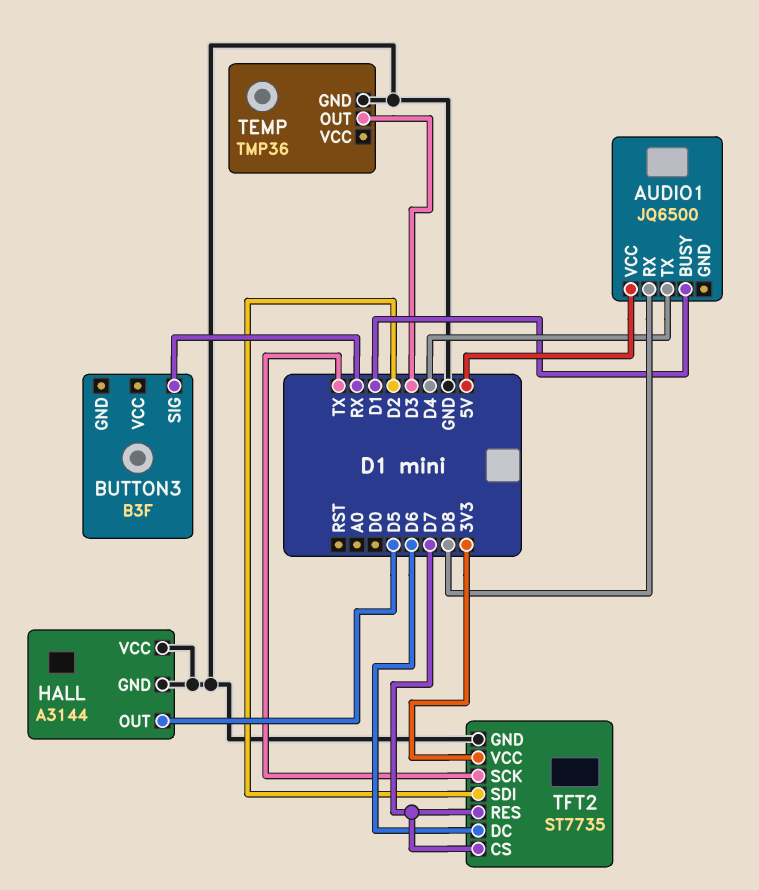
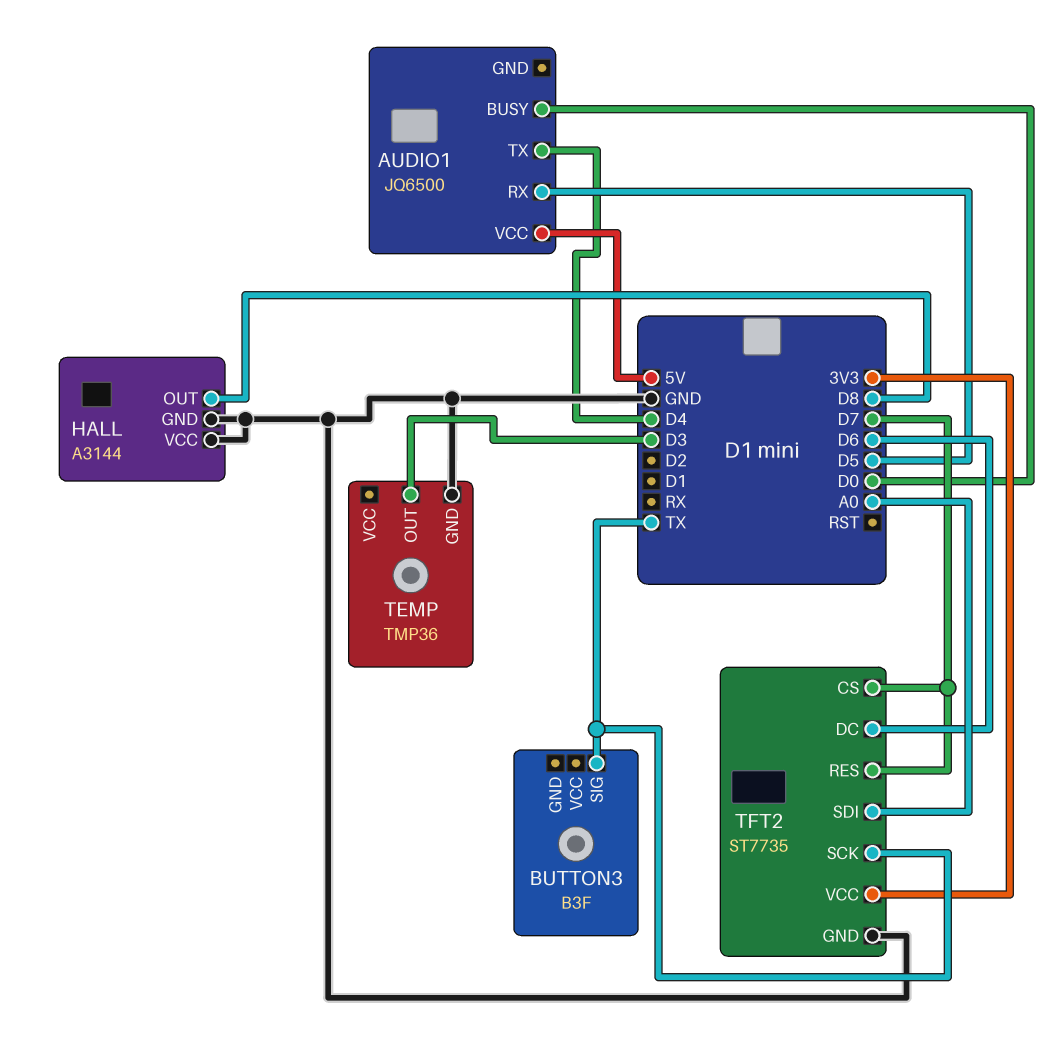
AUDIO1 pin BUSY: D1 -> D0
AUDIO1 pin RX: D8 -> D5
BUTTON3 pin SIG: RX -> TX
HALL pin OUT: D5 -> D8
TFT2 pin SDI: D2 -> A0

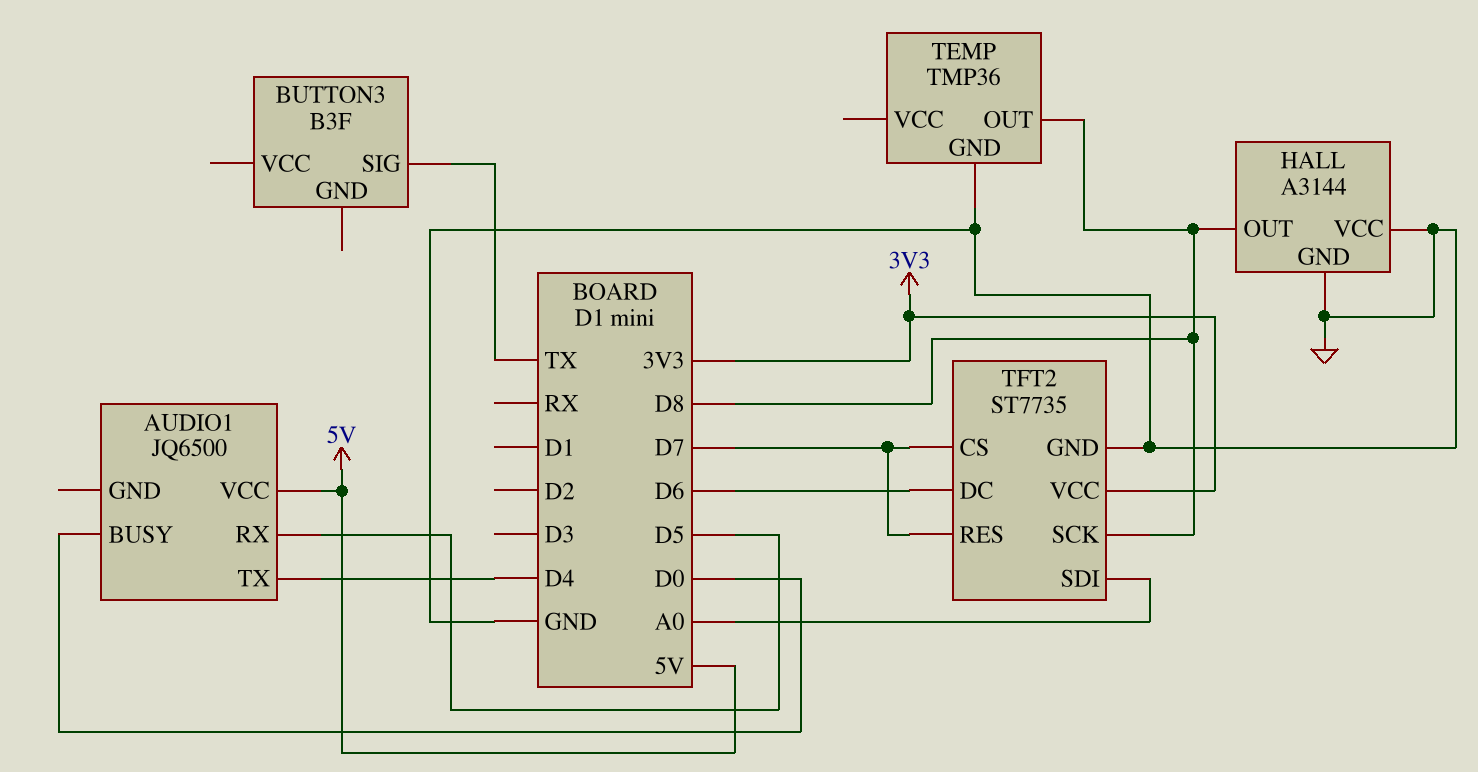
TEMP pin OUT: D3 -> D8
TFT2 pin SCK: TX -> D8

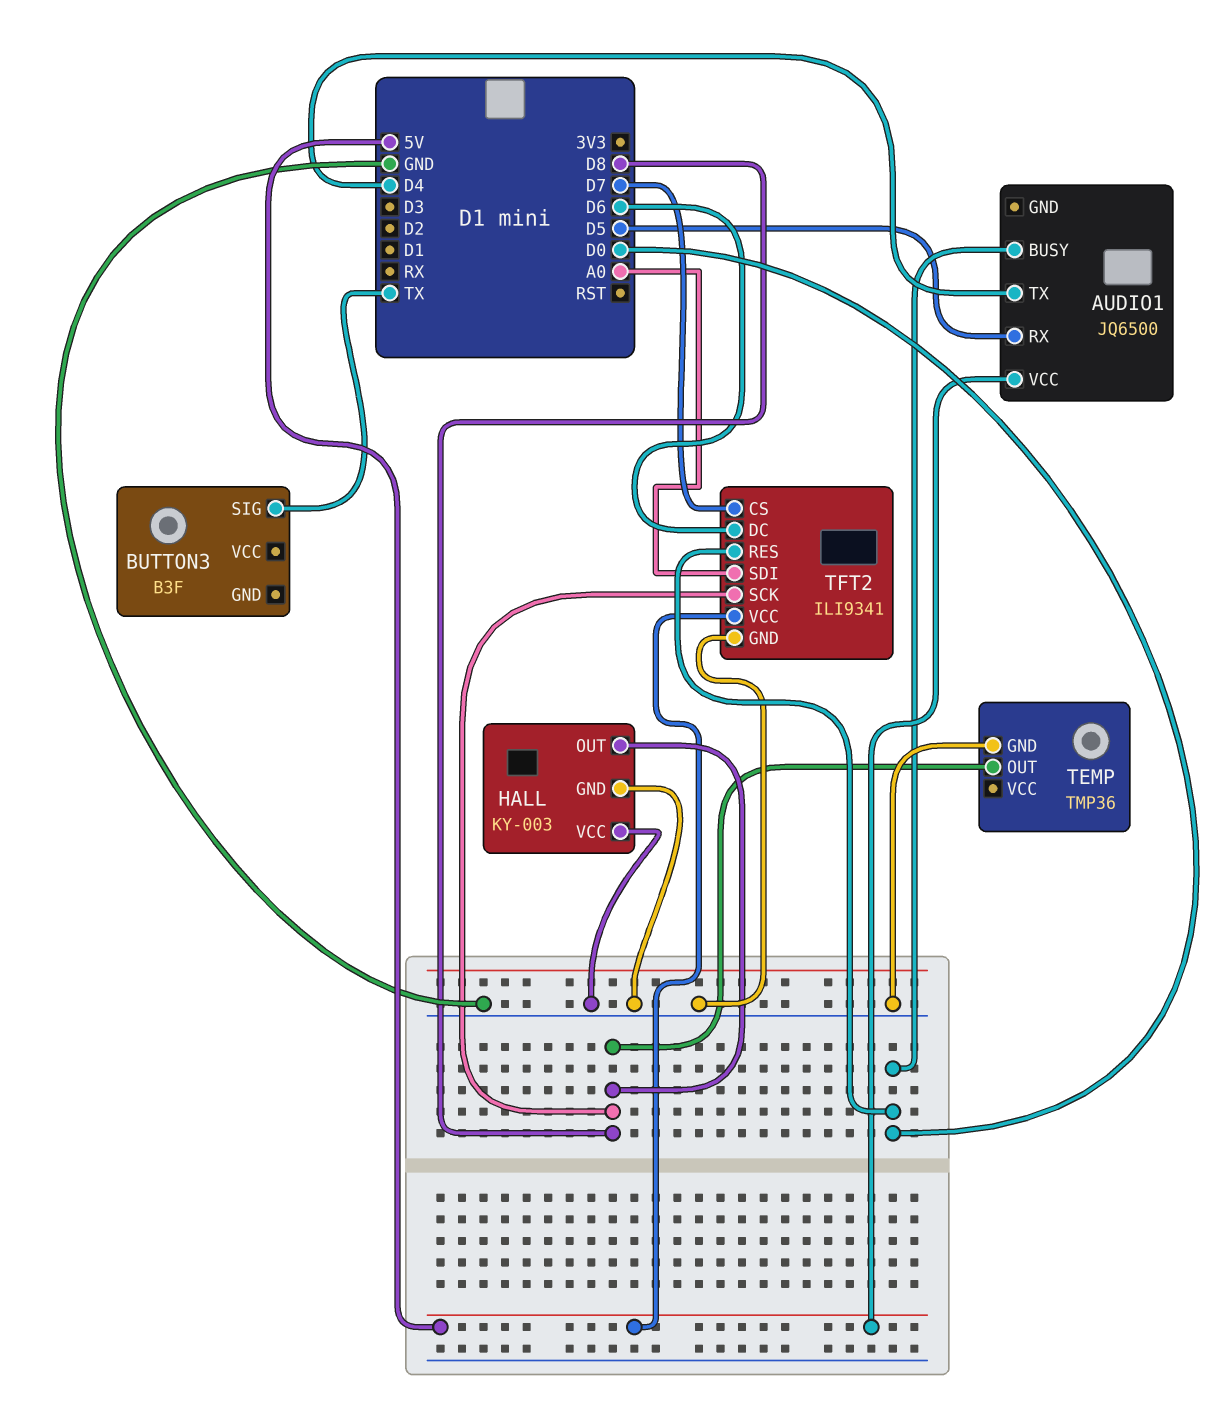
HALL: A3144 -> KY-003
TFT2: ST7735 -> ILI9341
TFT2 pin RES: D7 -> D0
TFT2 pin VCC: 3V3 -> 5V

